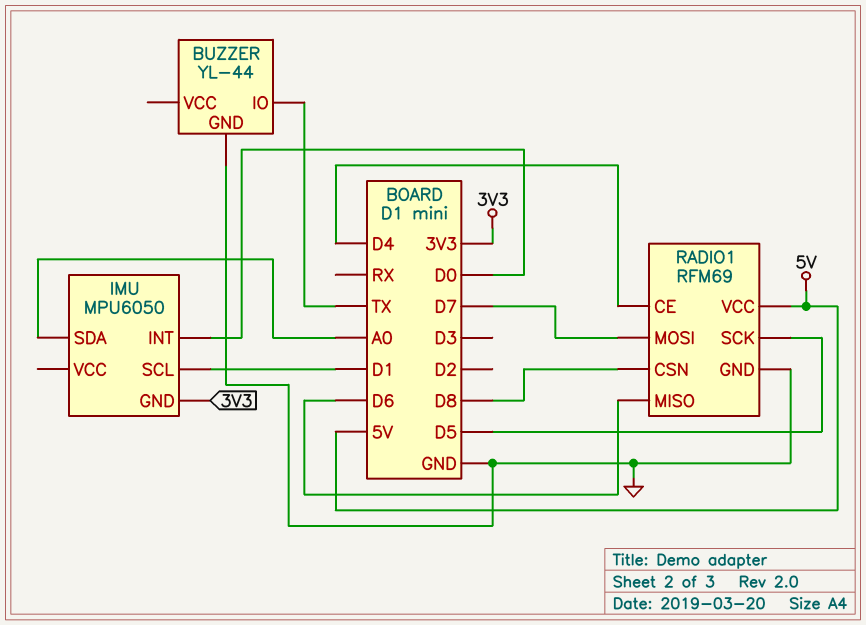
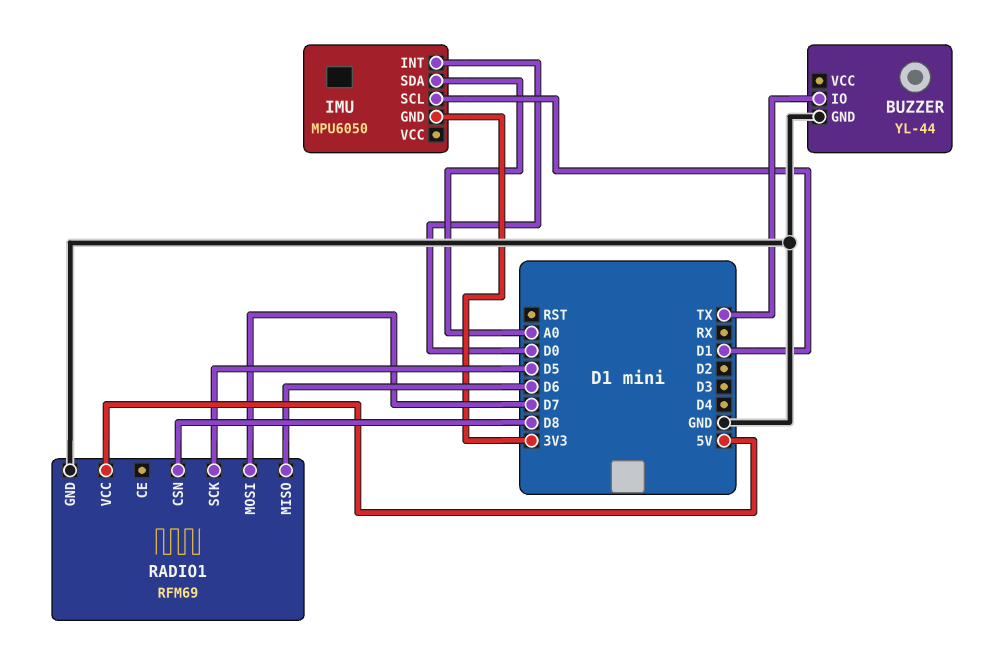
RADIO1 pin CE: D4 -> none

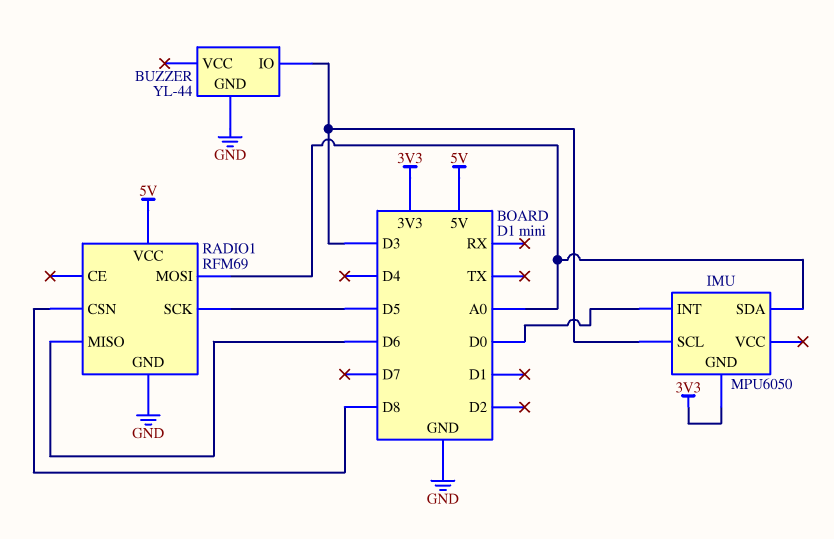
BUZZER pin IO: TX -> D3
IMU pin SCL: D1 -> D3
RADIO1 pin MOSI: D7 -> A0

